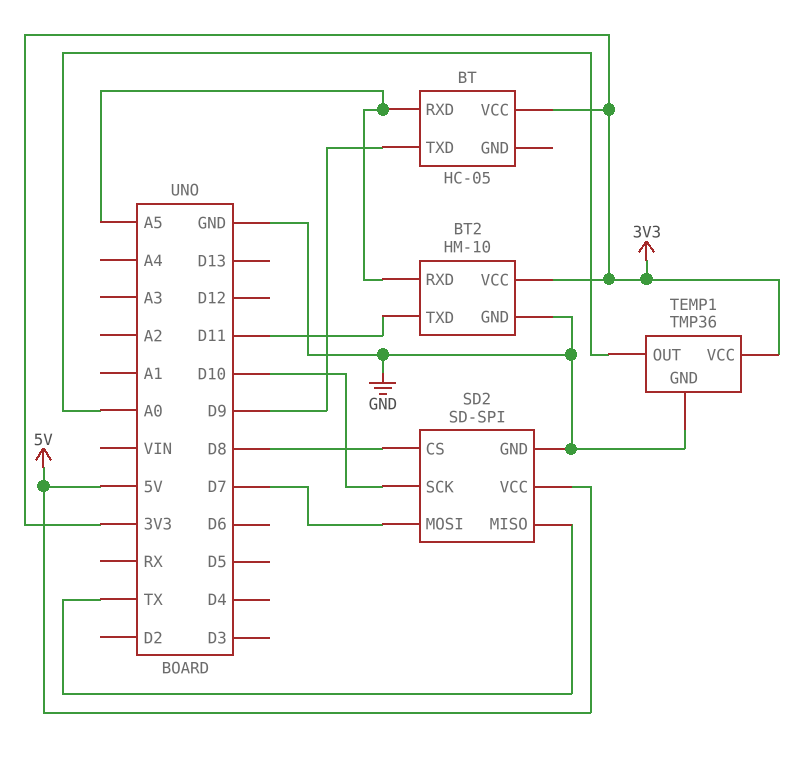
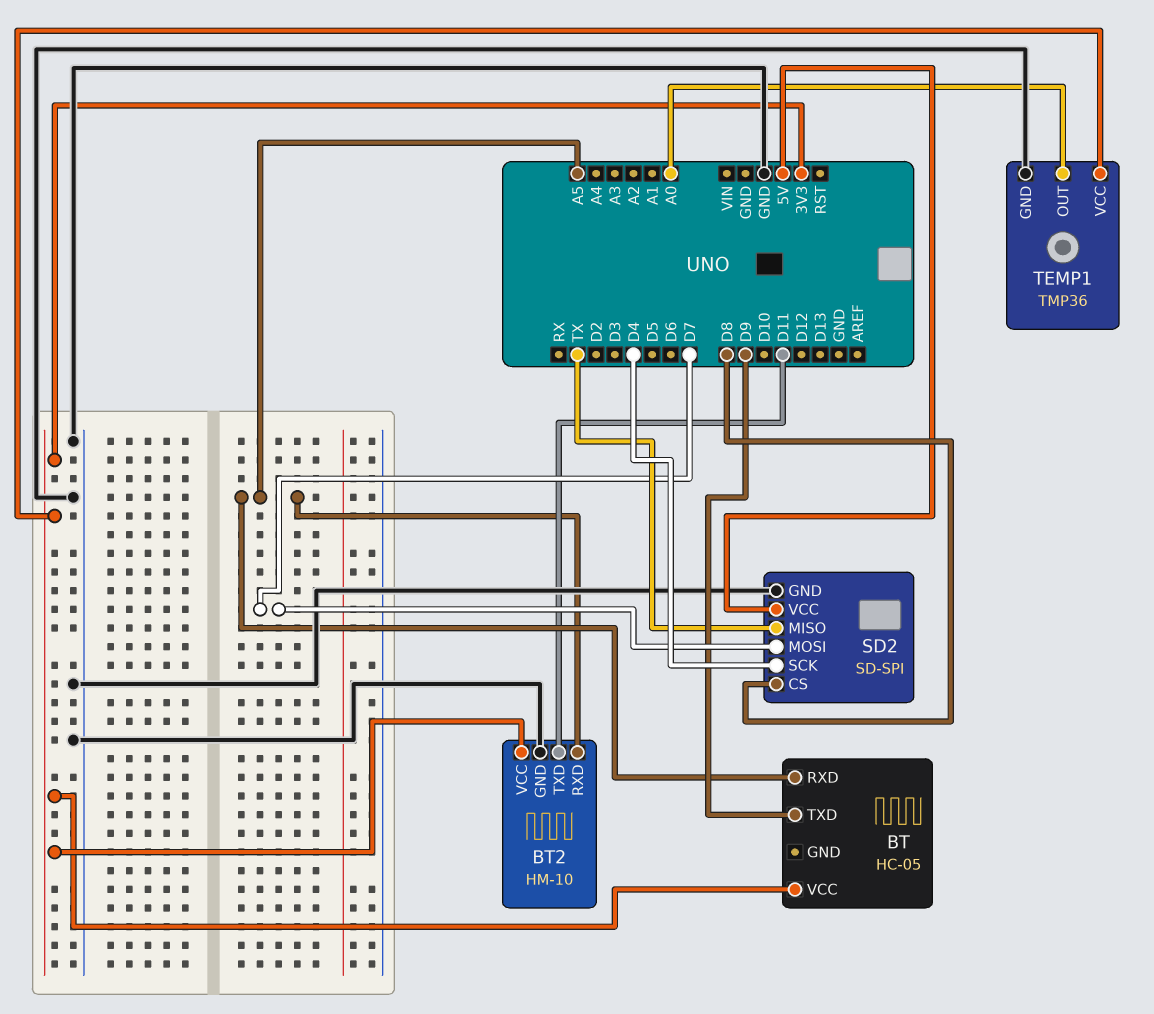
SD2 pin SCK: D10 -> D4

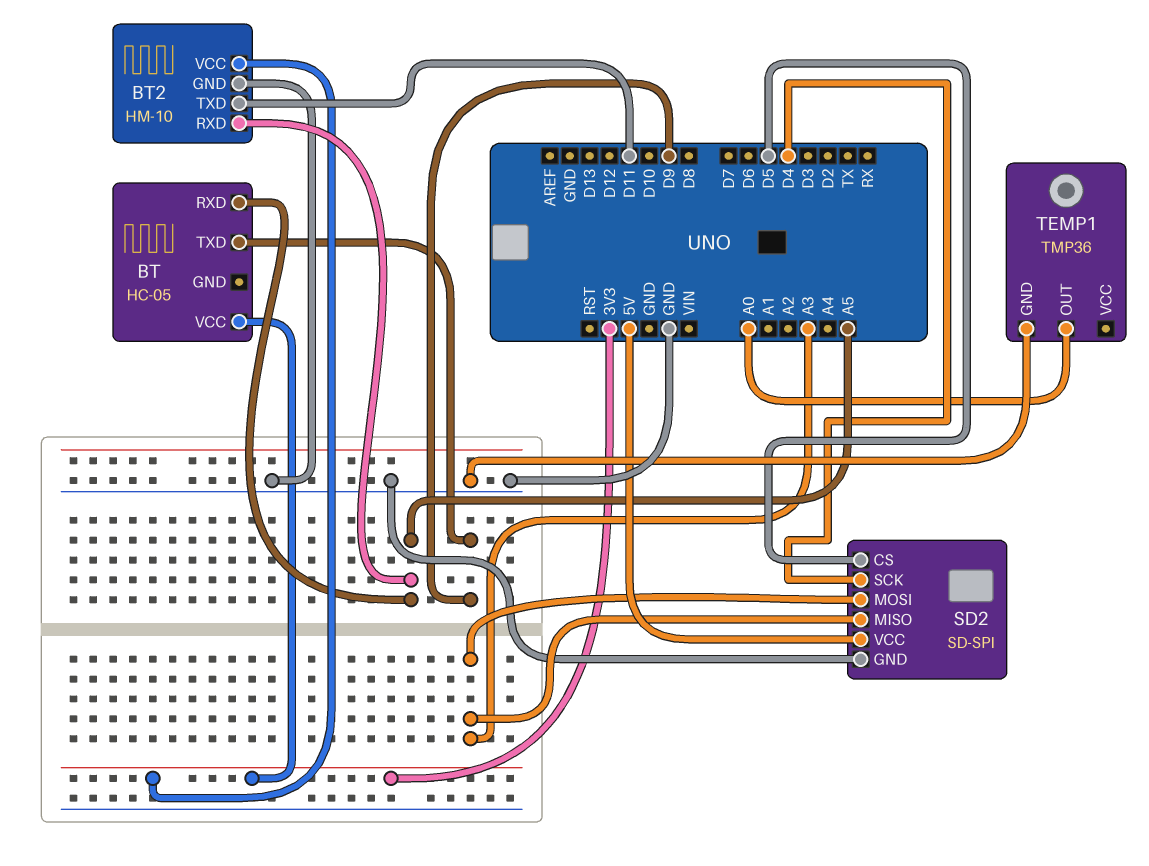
SD2 pin CS: D8 -> D5
SD2 pin MISO: TX -> A3
SD2 pin MOSI: D7 -> A3
TEMP1 pin VCC: 3V3 -> none

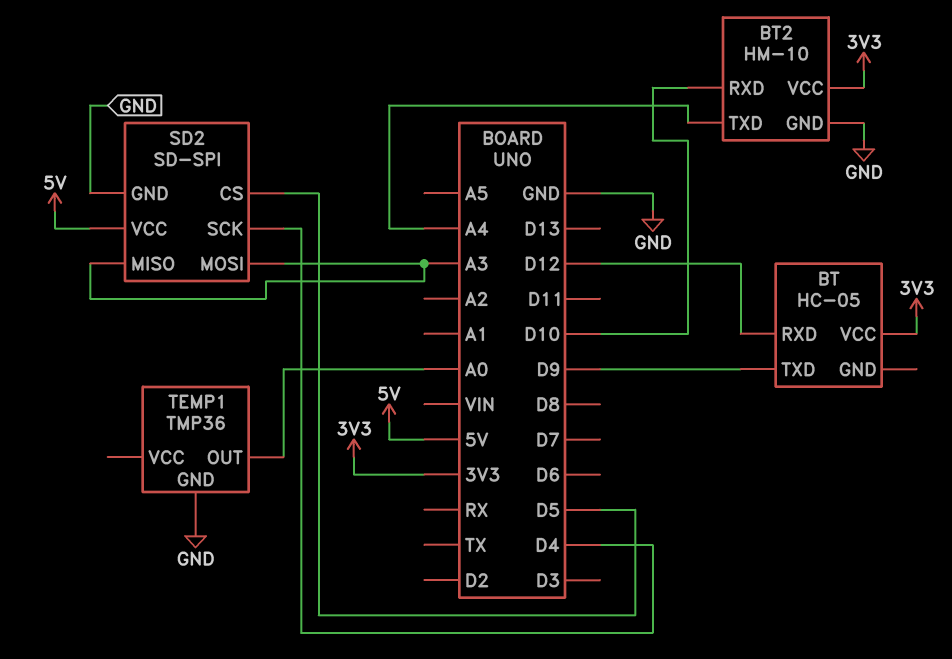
BT pin RXD: A5 -> D12
BT2 pin RXD: A5 -> D10
BT2 pin TXD: D11 -> A4

